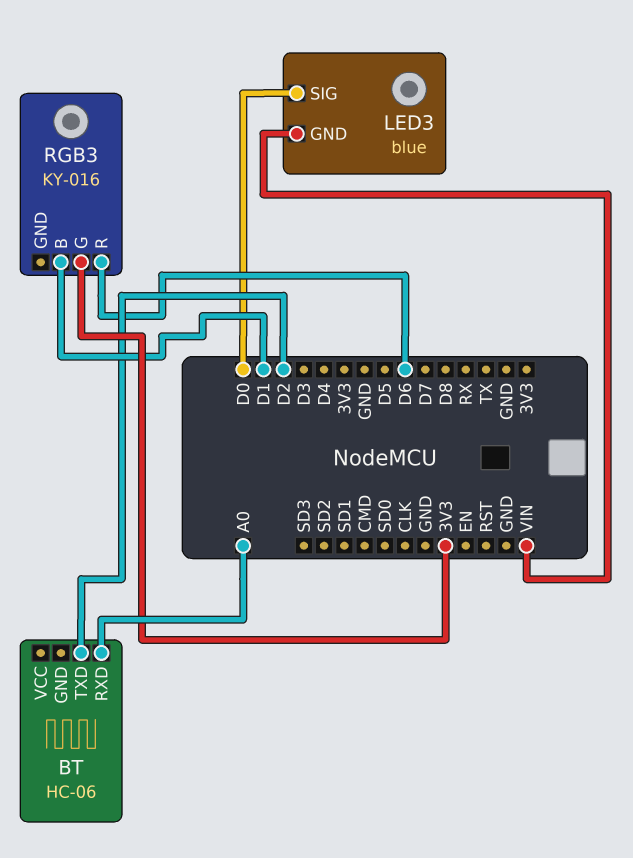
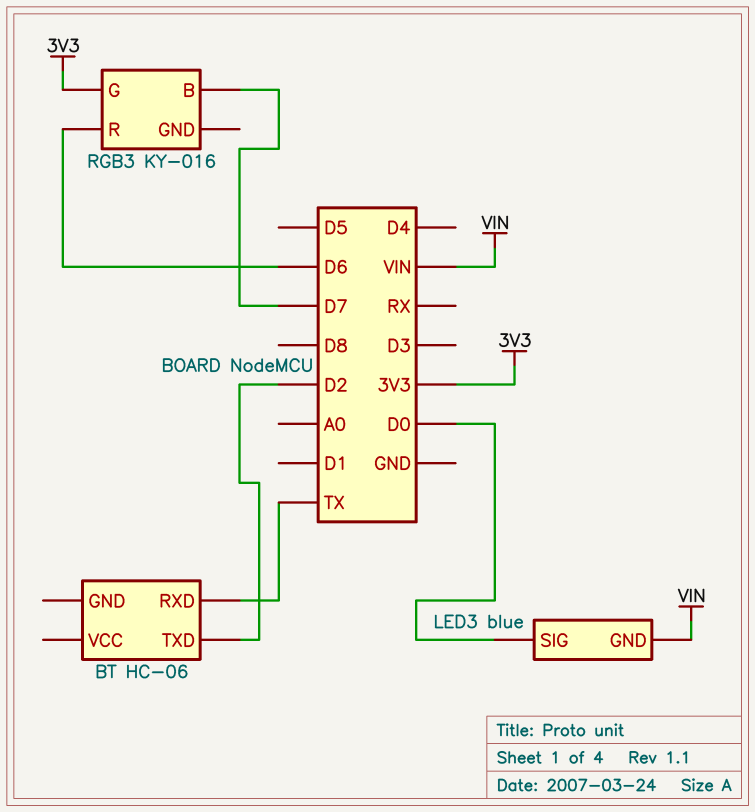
BT pin RXD: A0 -> TX
RGB3 pin B: D1 -> D7

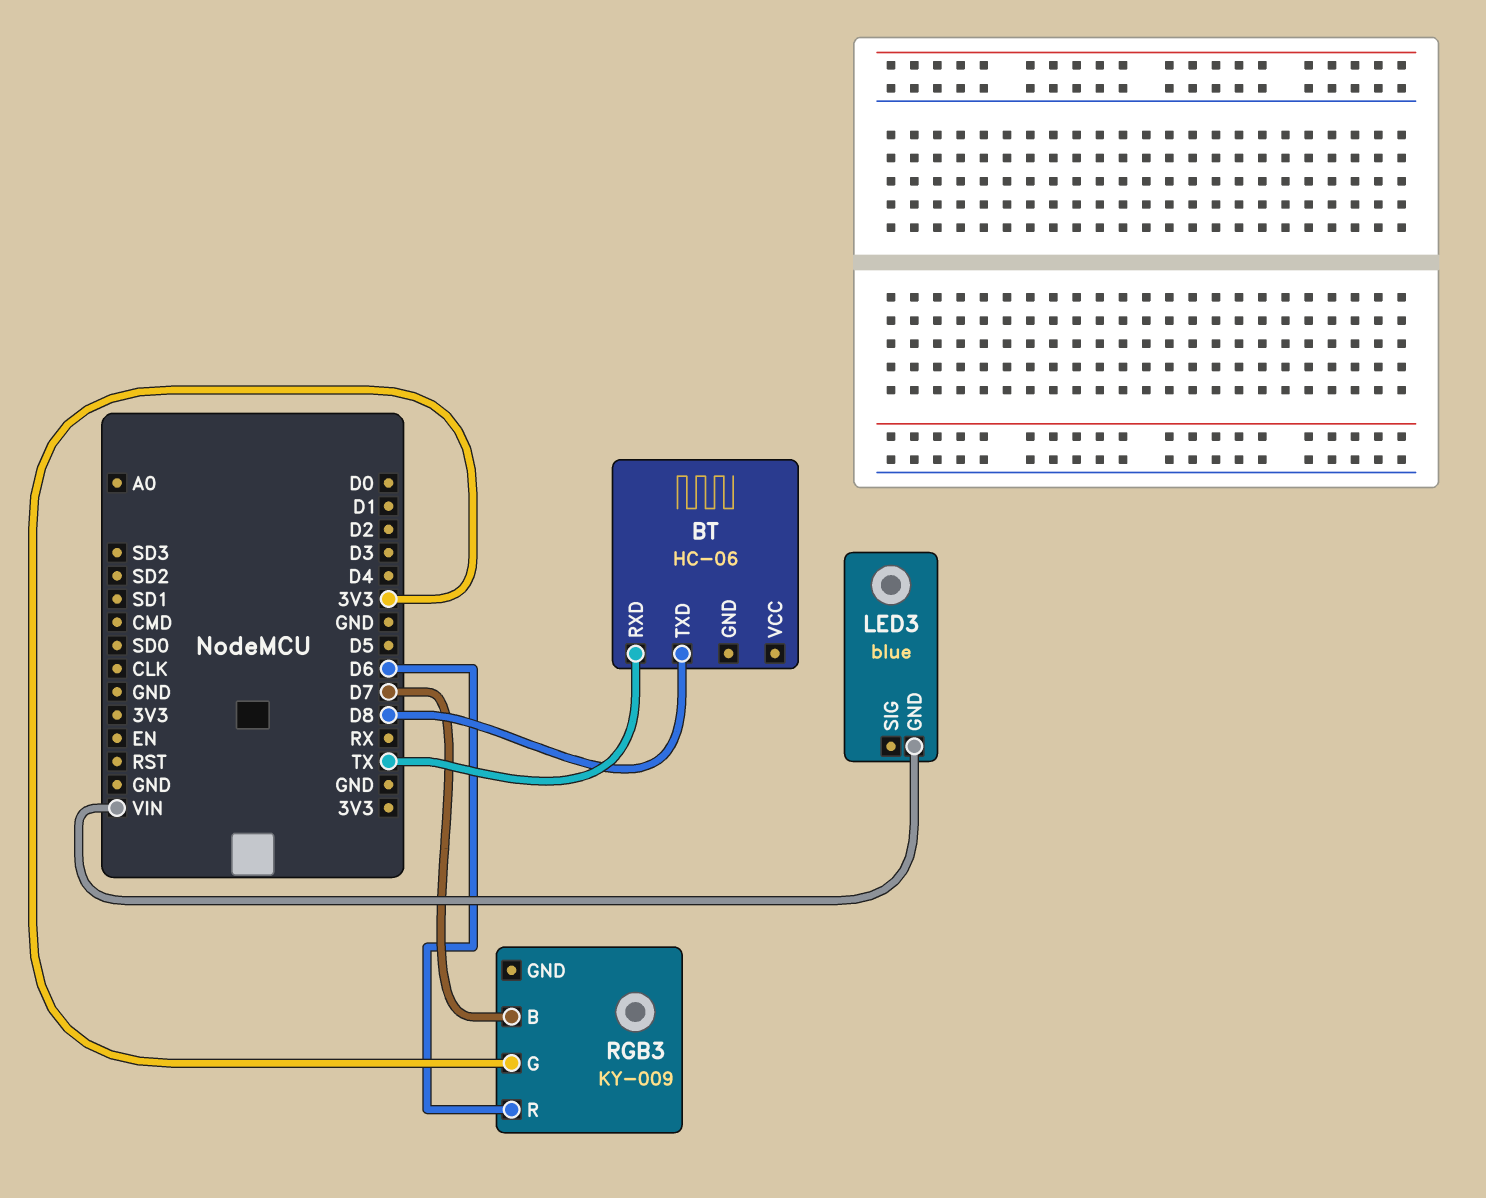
BT pin TXD: D2 -> D8
LED3 pin SIG: D0 -> none
RGB3: KY-016 -> KY-009

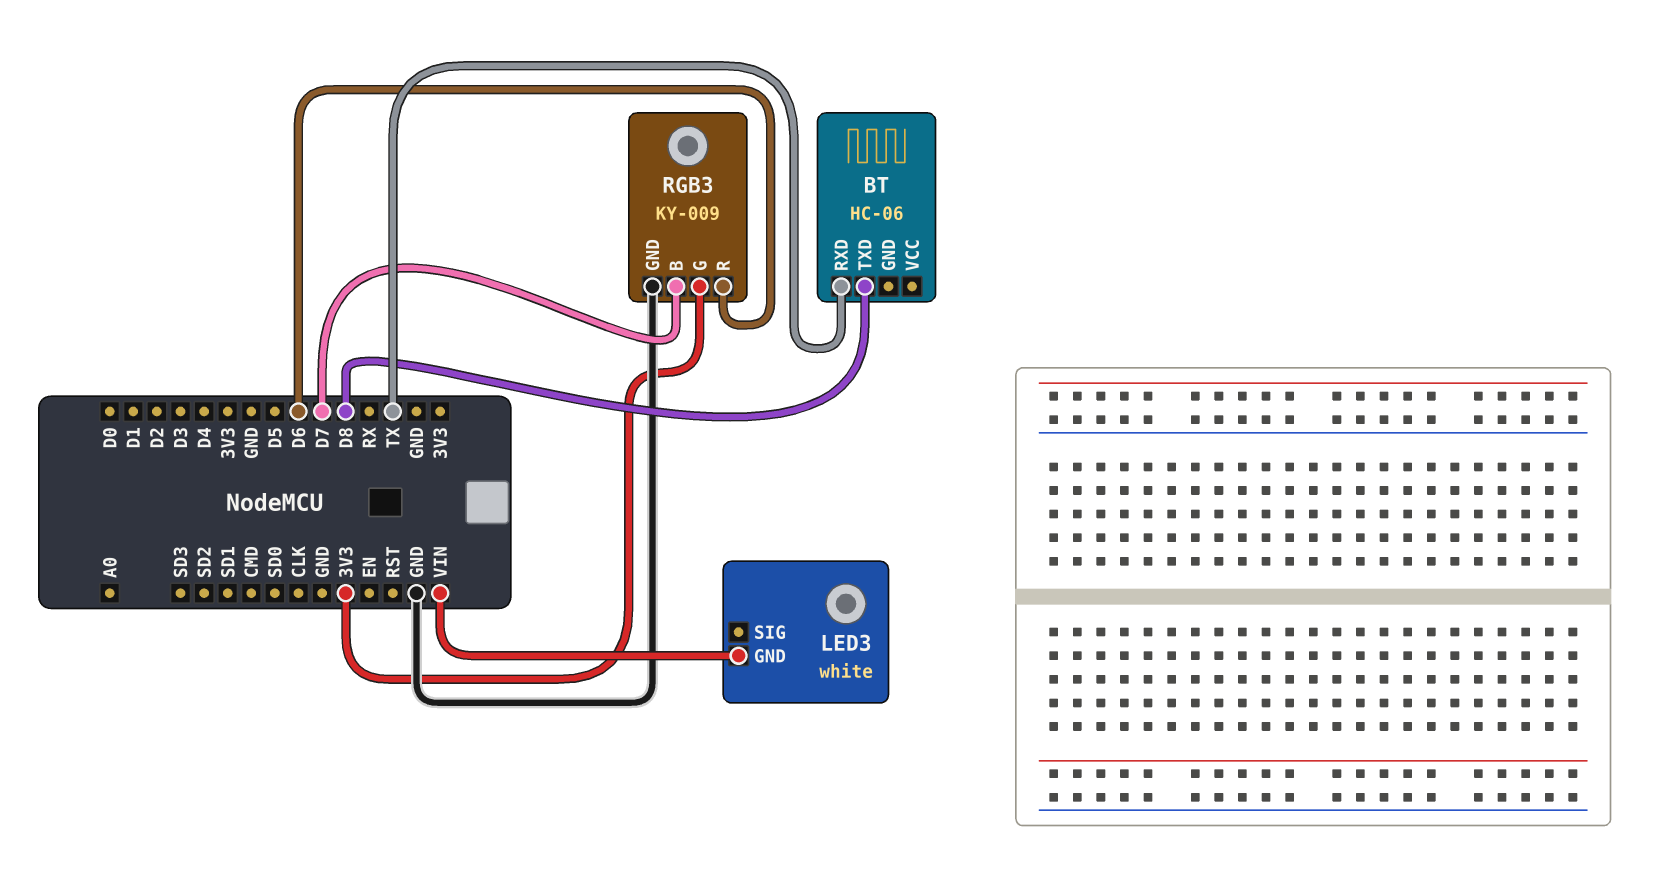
LED3: blue -> white
RGB3 pin GND: none -> GND

